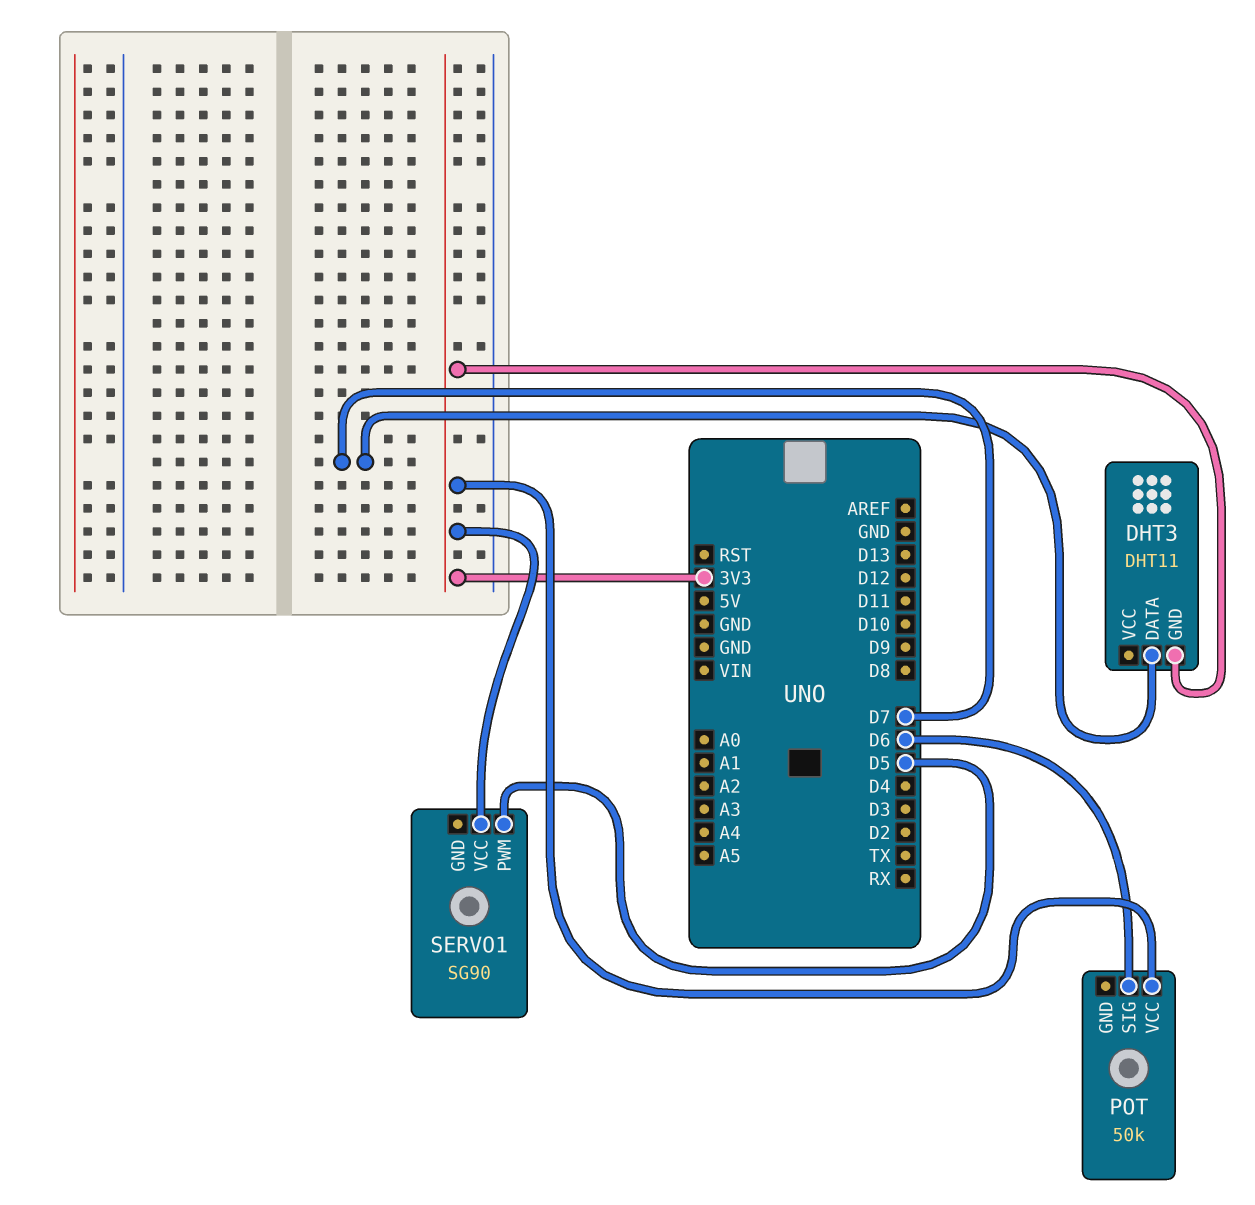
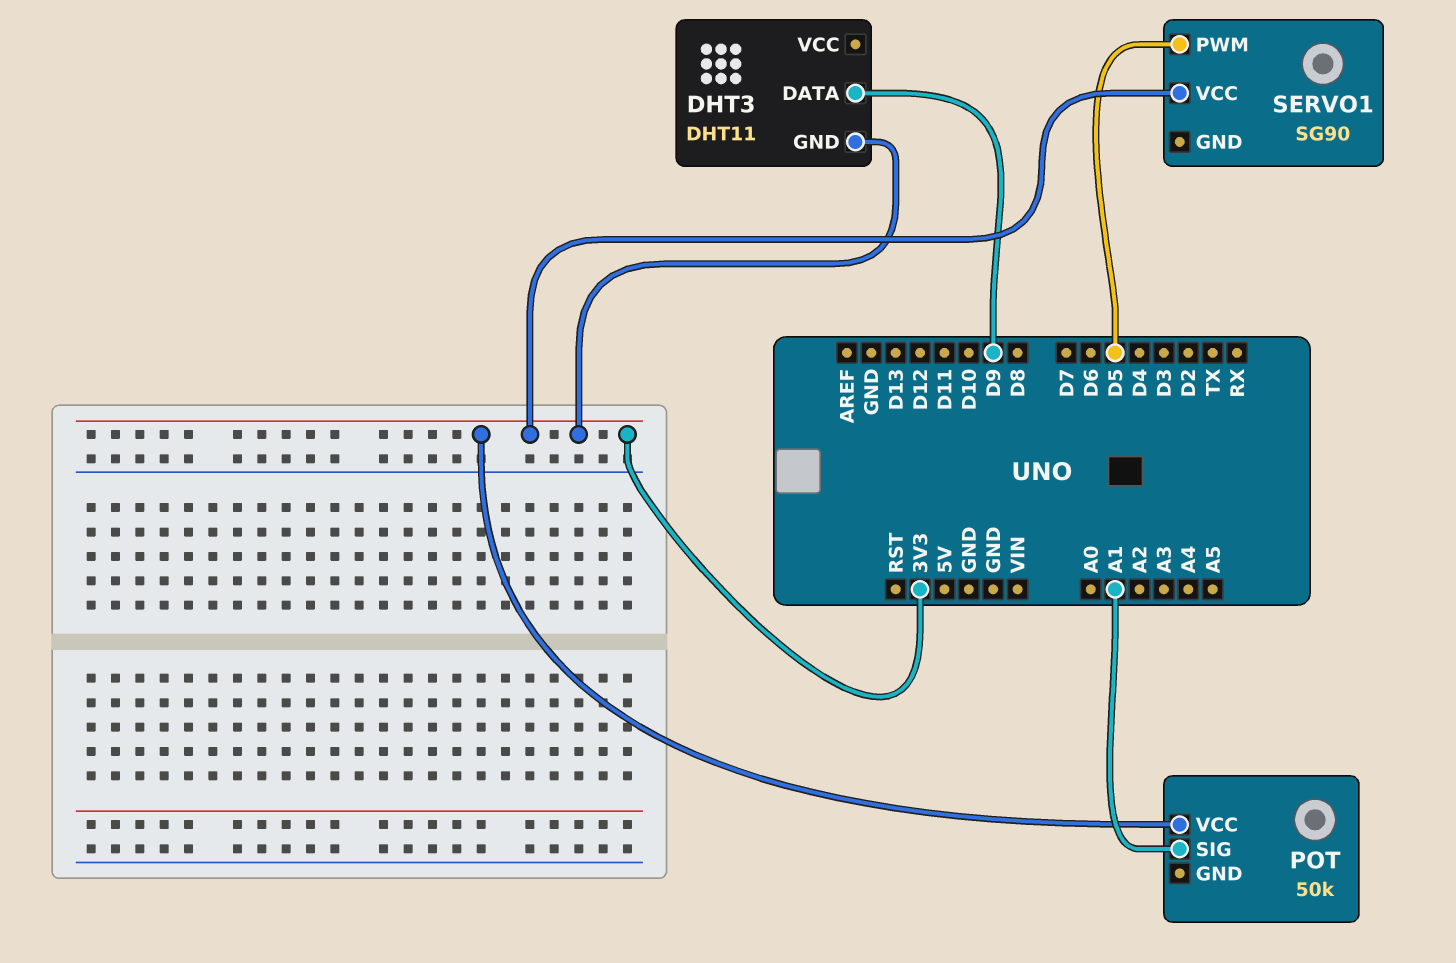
DHT3 pin DATA: D7 -> D9
POT pin SIG: D6 -> A1

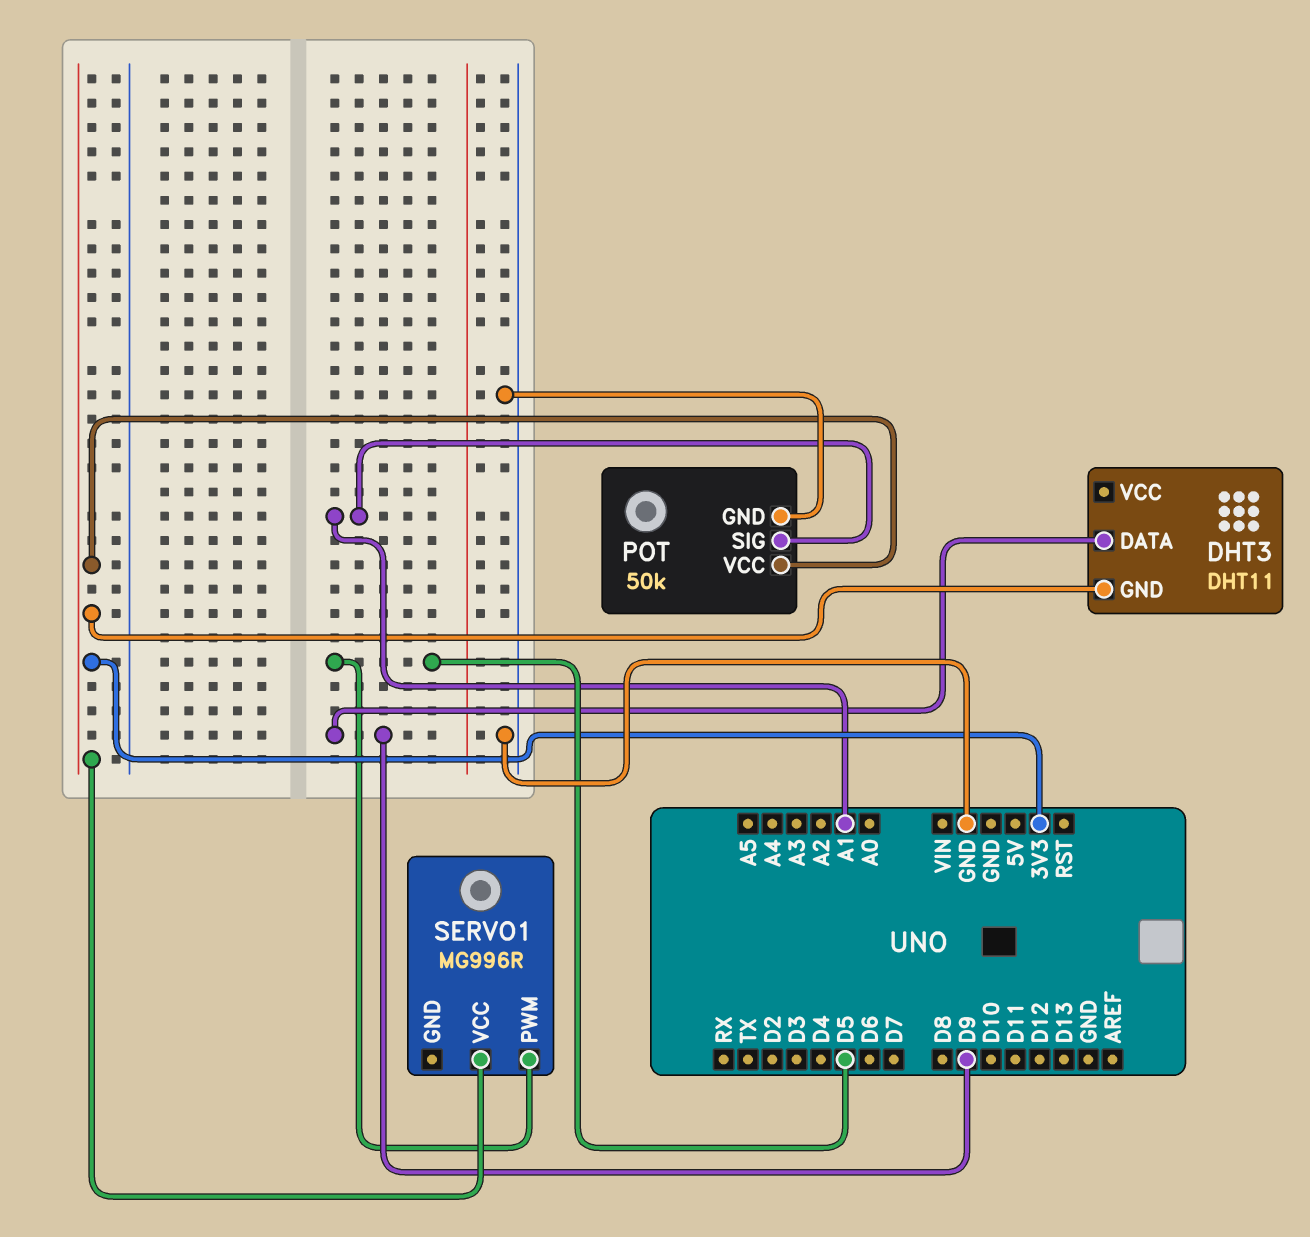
POT pin GND: none -> GND
SERVO1: SG90 -> MG996R

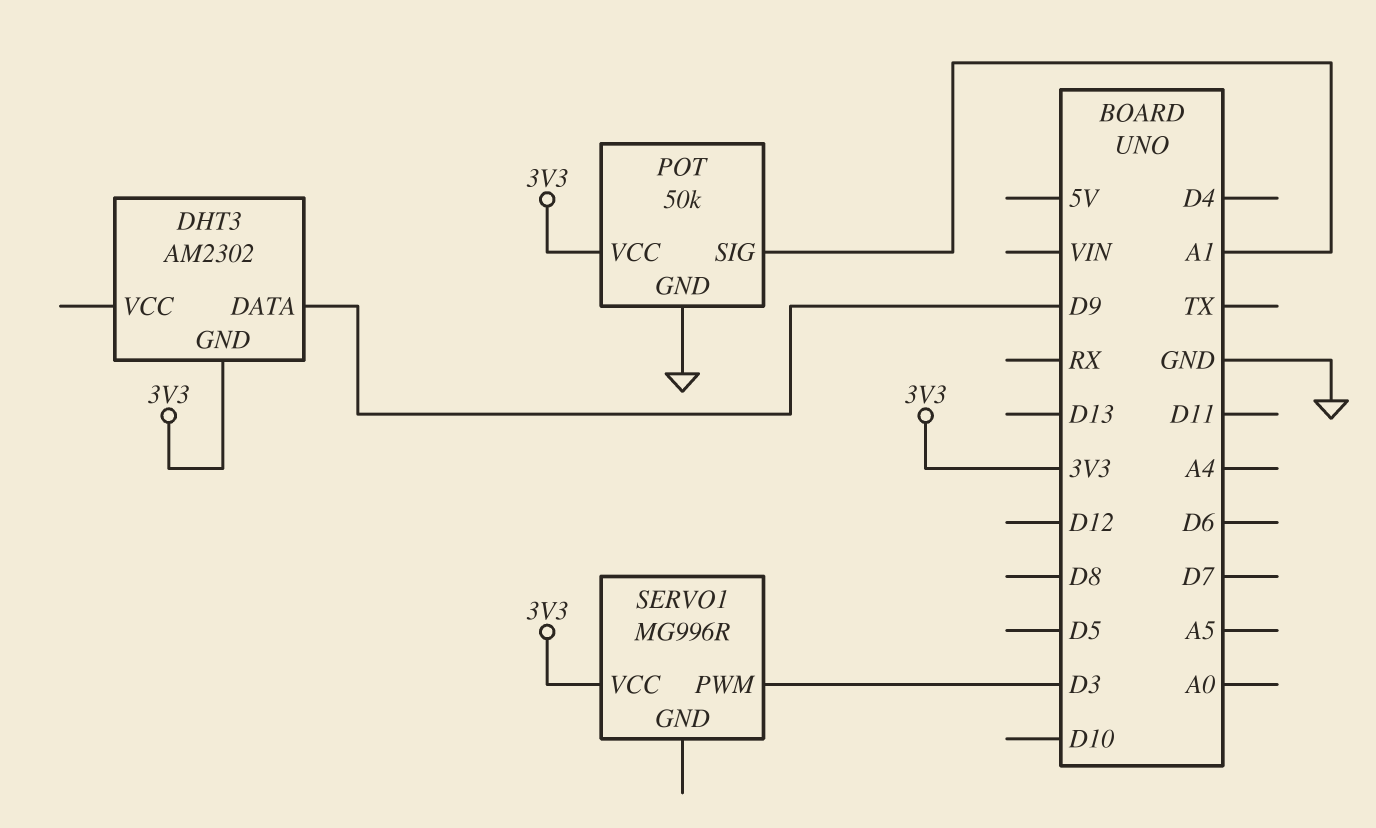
DHT3: DHT11 -> AM2302
SERVO1 pin PWM: D5 -> D3

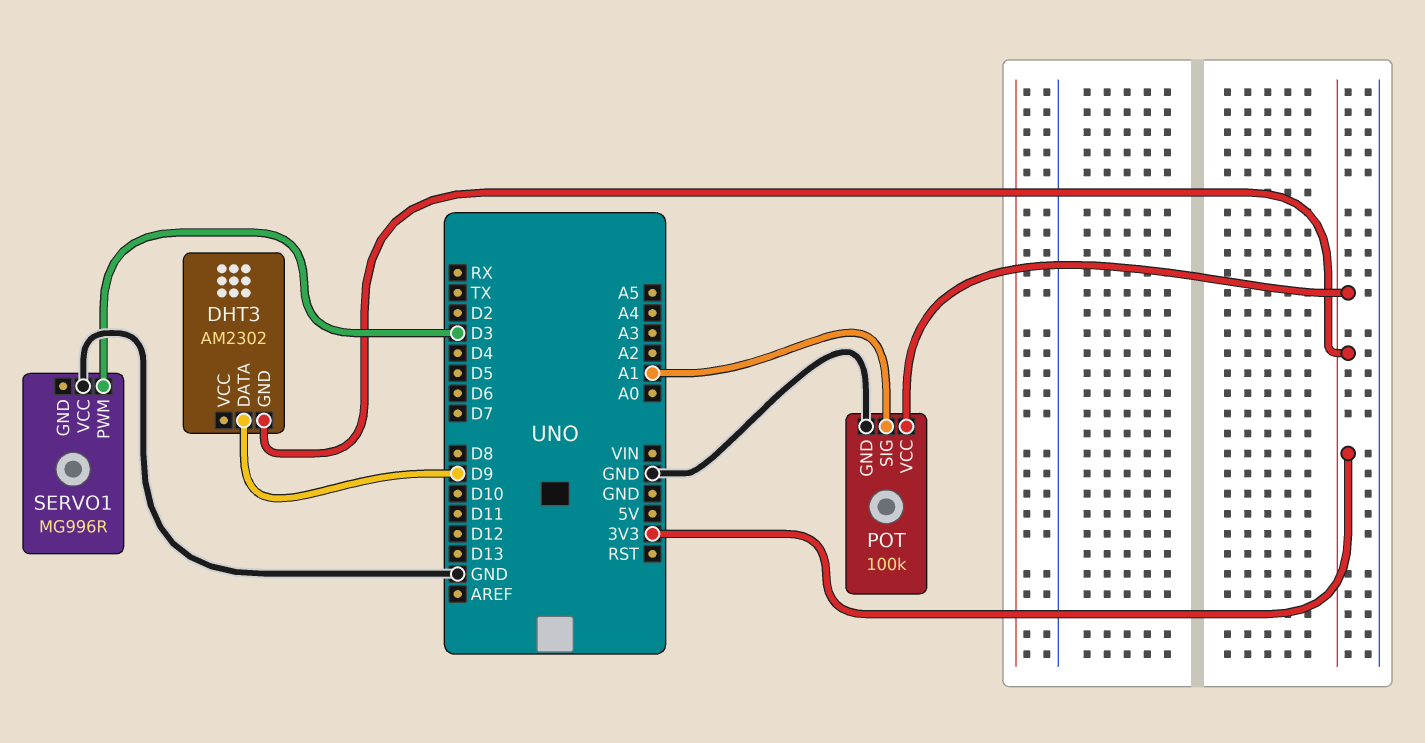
POT: 50k -> 100k
SERVO1 pin VCC: 3V3 -> GND

